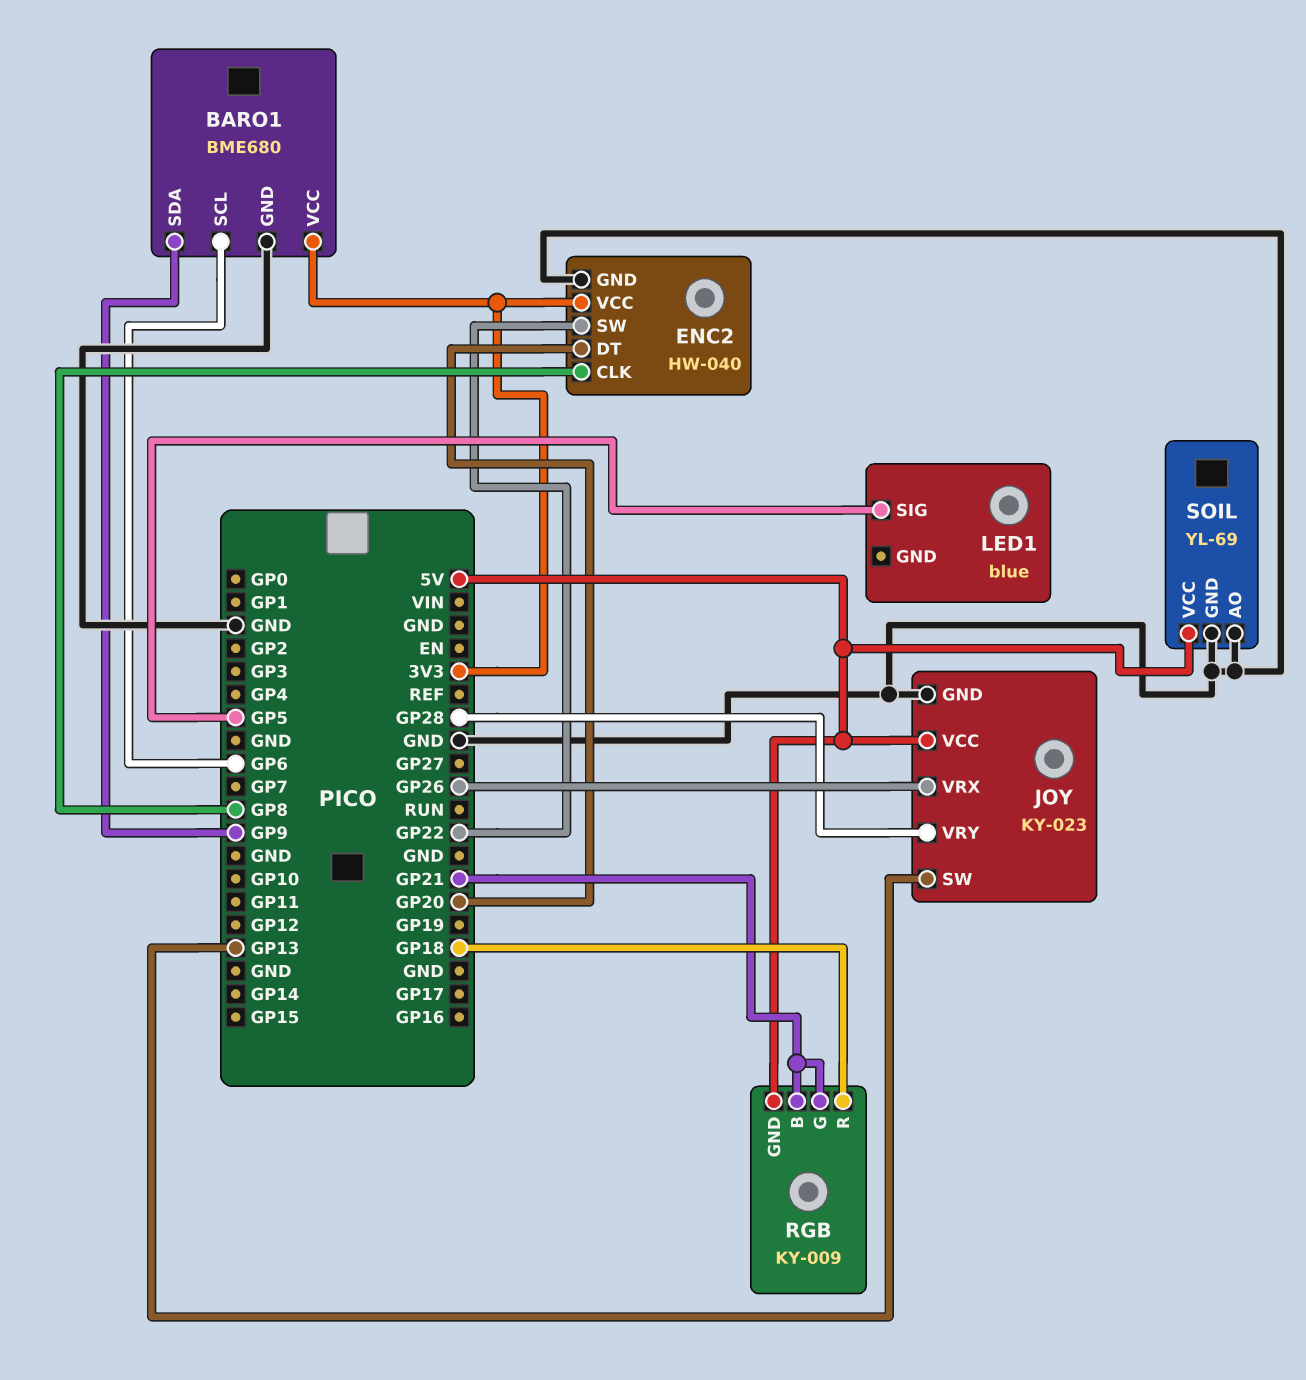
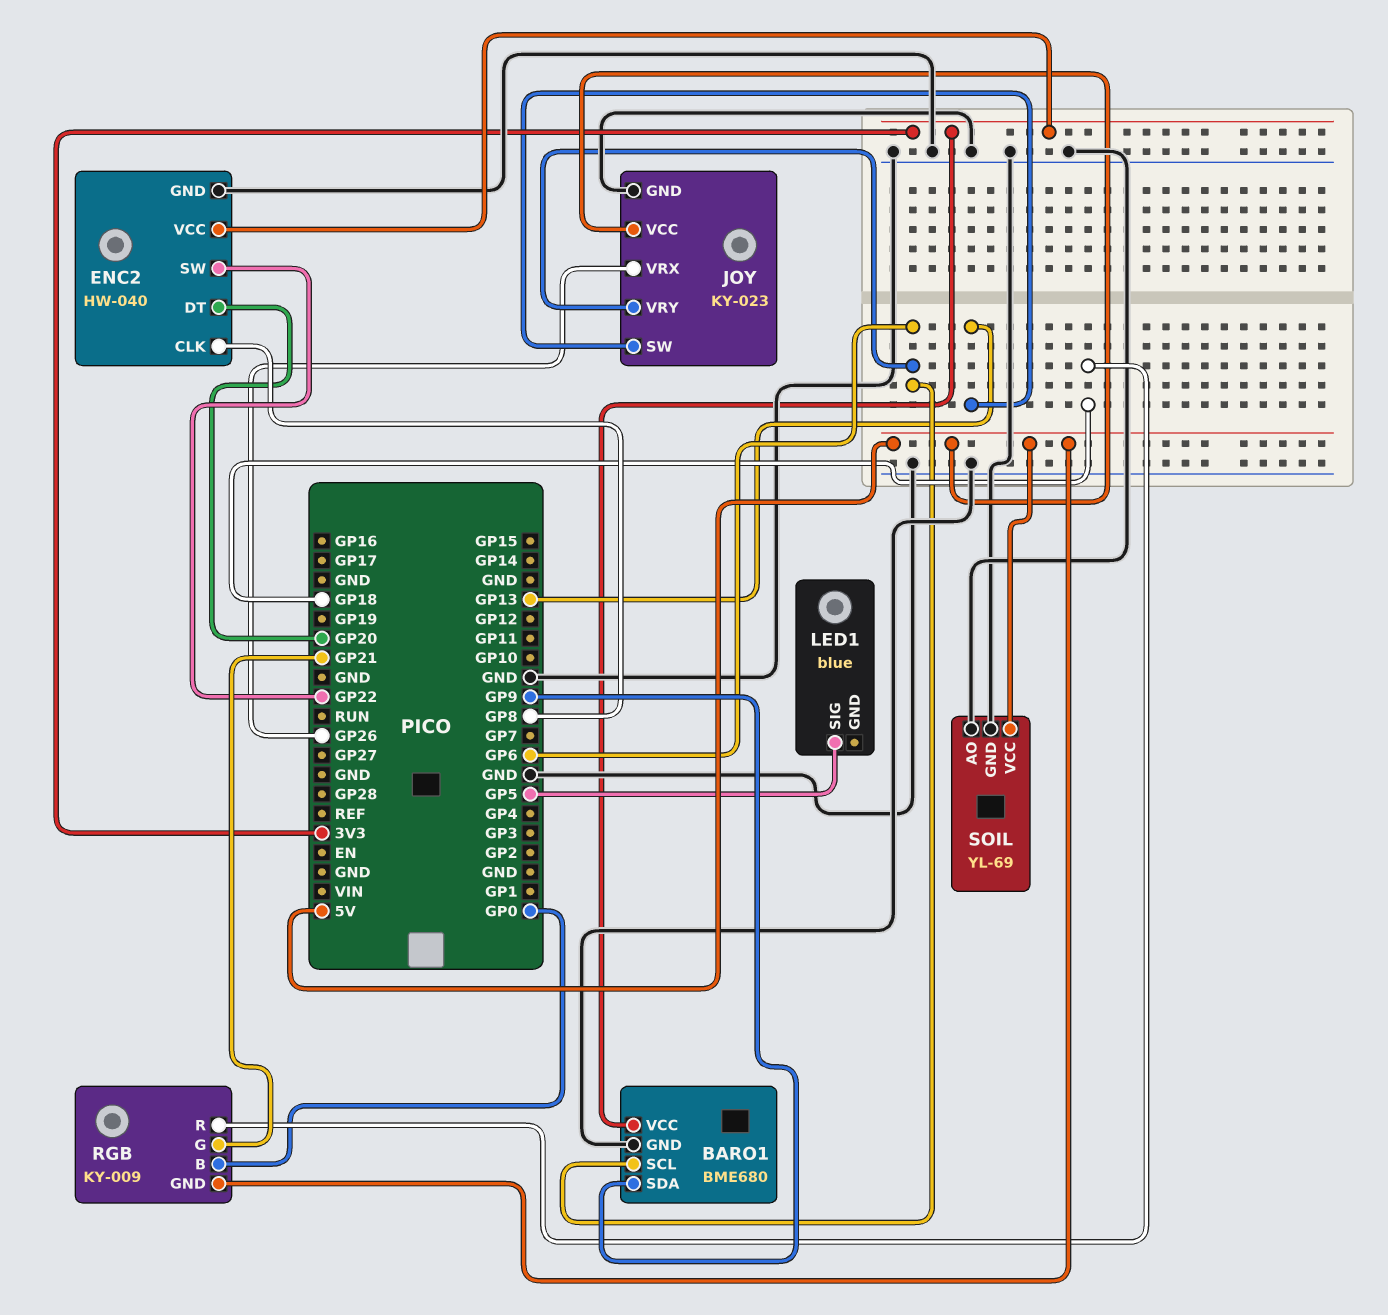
JOY pin VRY: GP28 -> GP6
RGB pin B: GP21 -> GP0

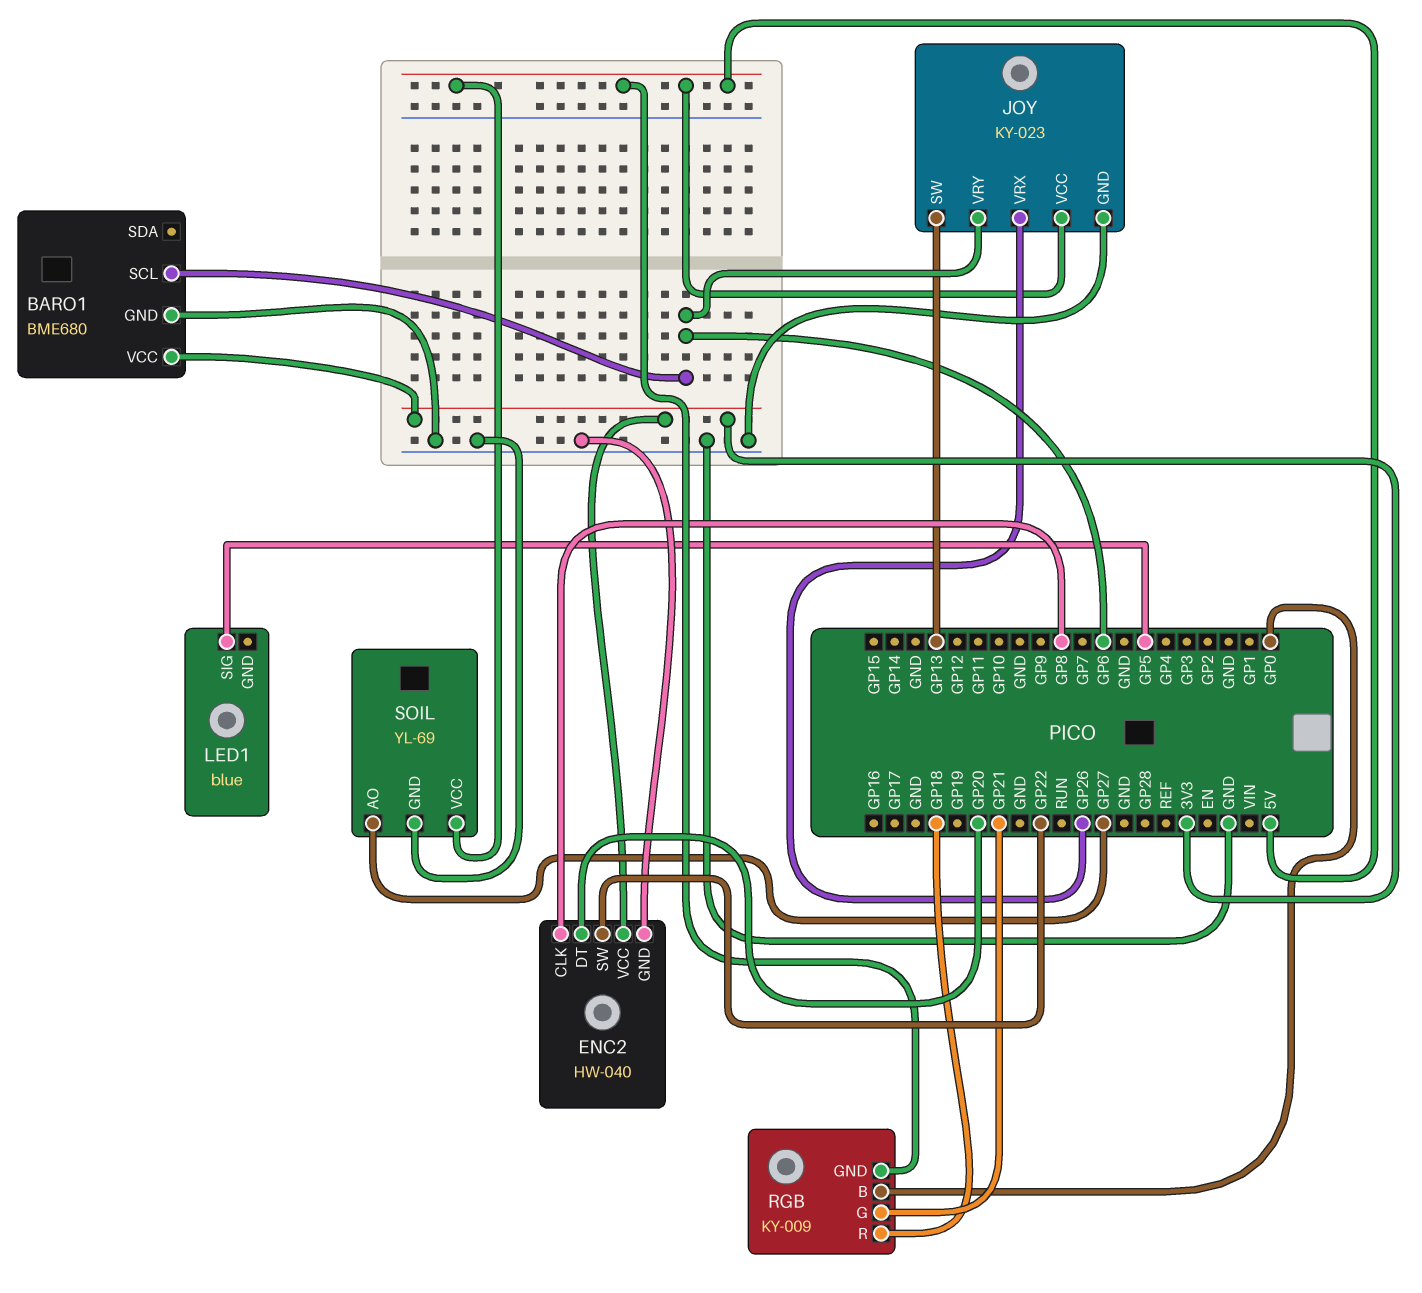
BARO1 pin SDA: GP9 -> none
SOIL pin AO: GND -> GP27

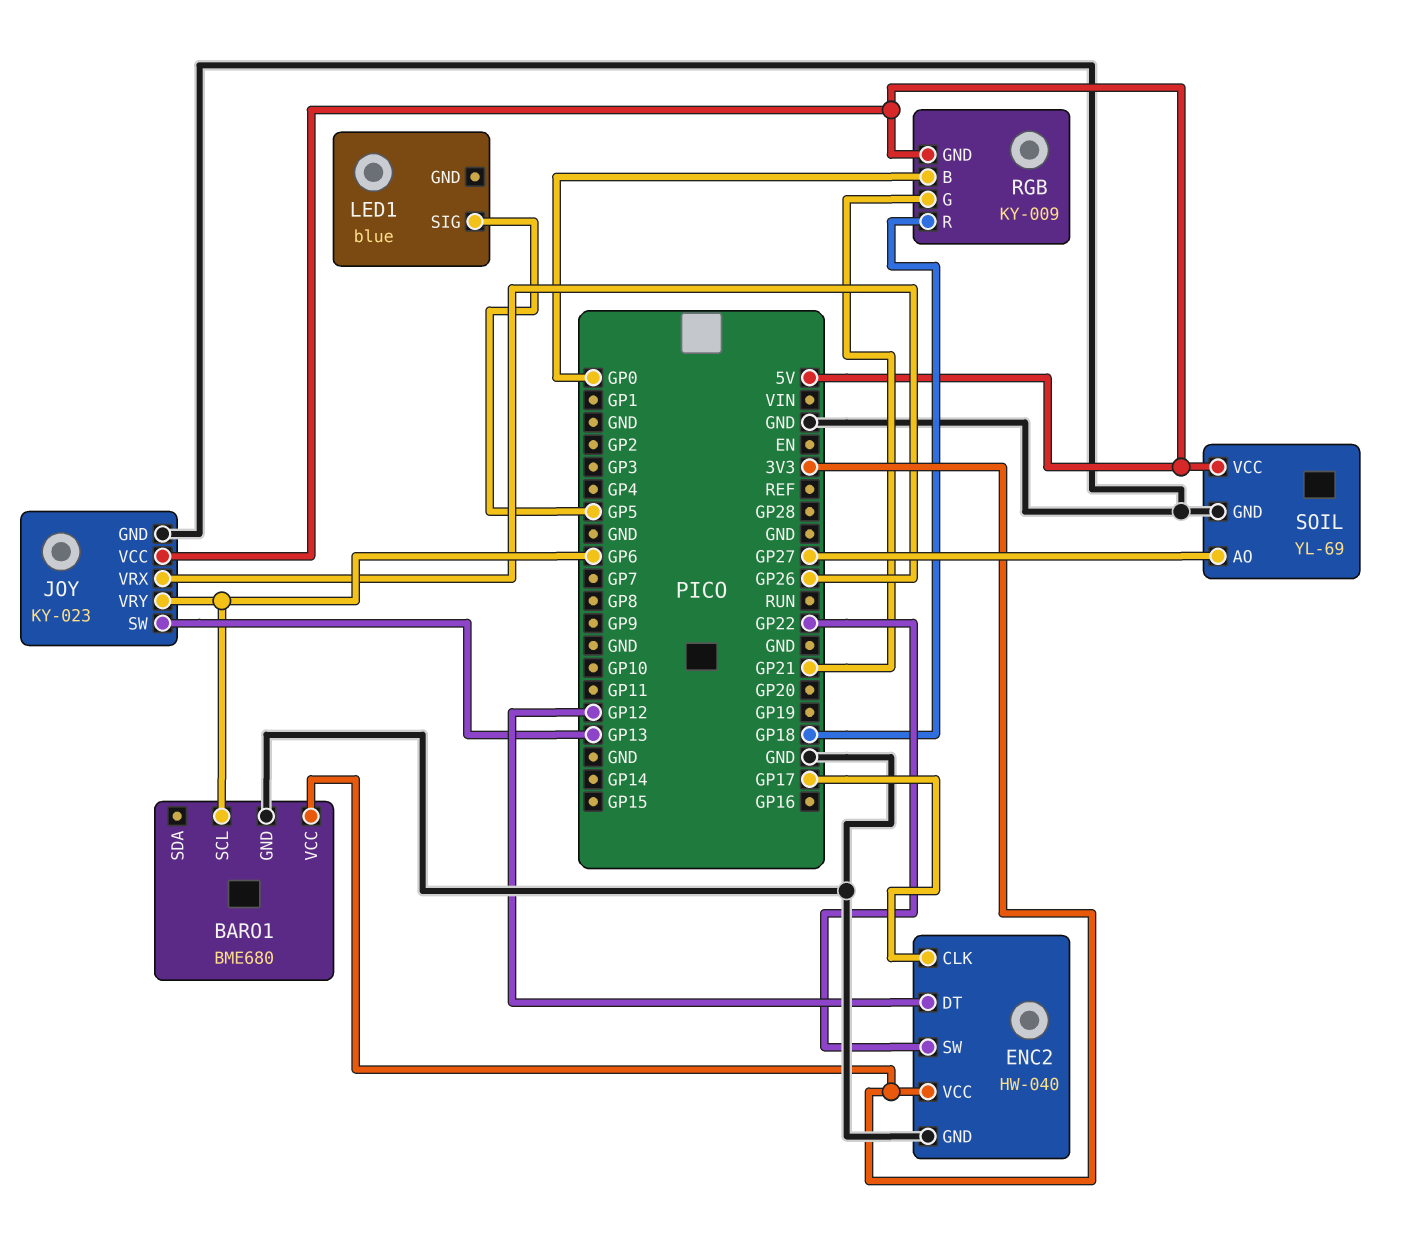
ENC2 pin CLK: GP8 -> GP17
ENC2 pin DT: GP20 -> GP12

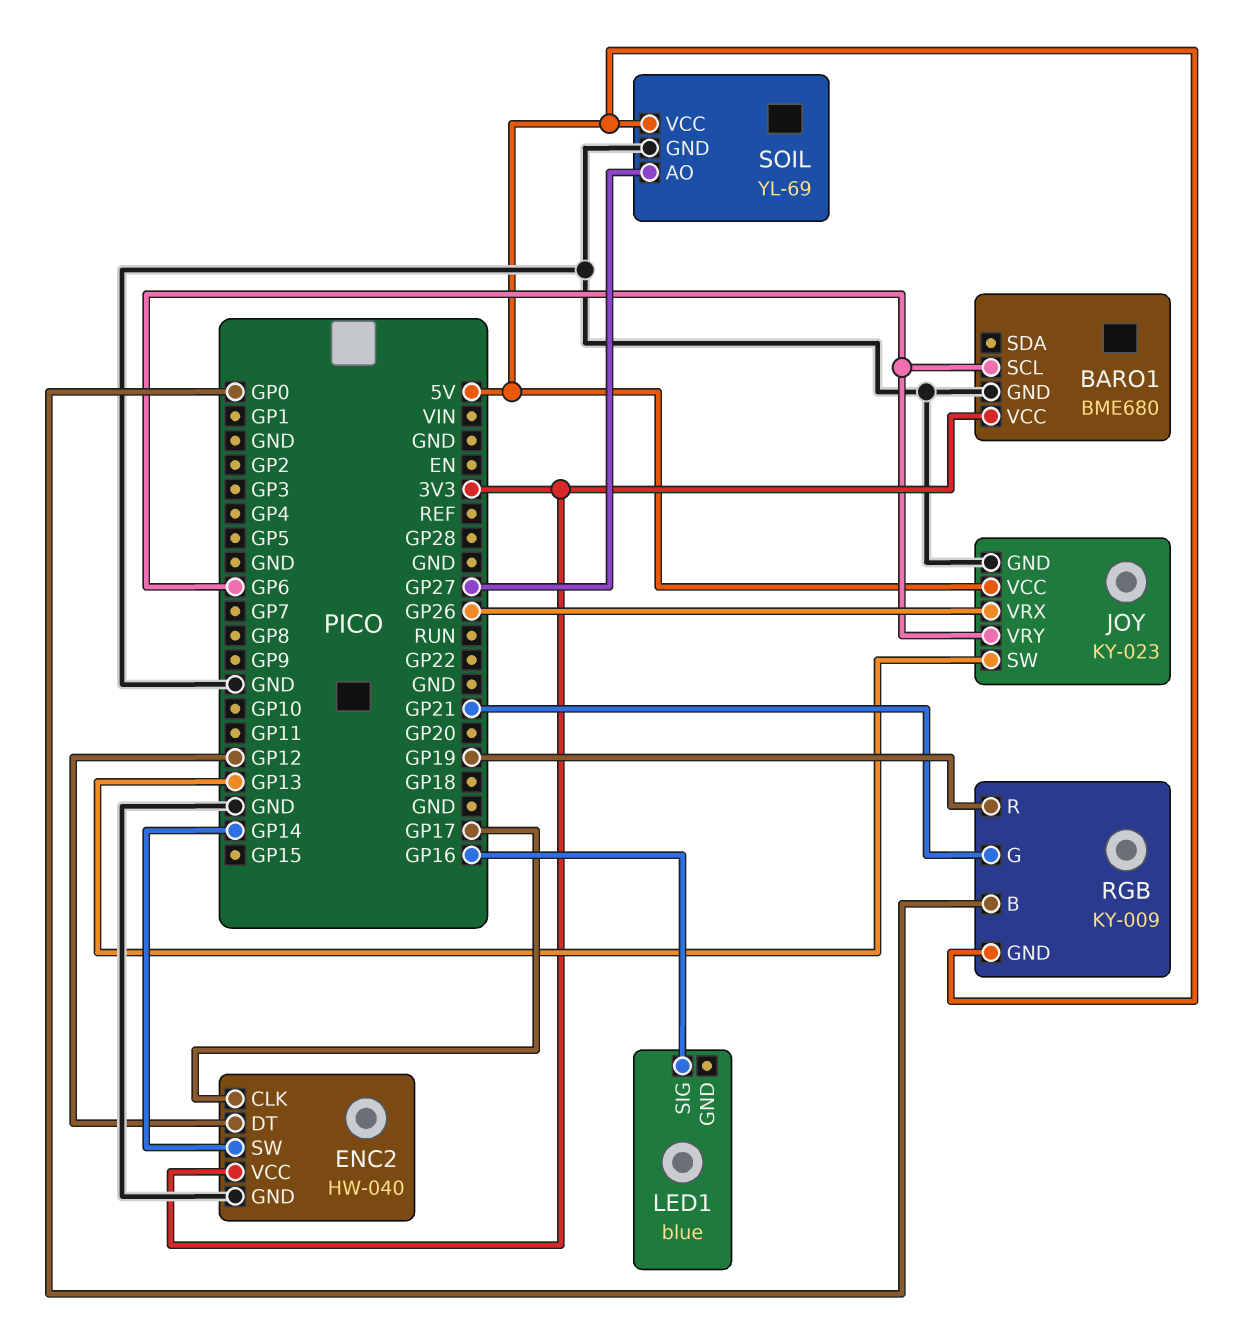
ENC2 pin SW: GP22 -> GP14
LED1 pin SIG: GP5 -> GP16
RGB pin R: GP18 -> GP19

